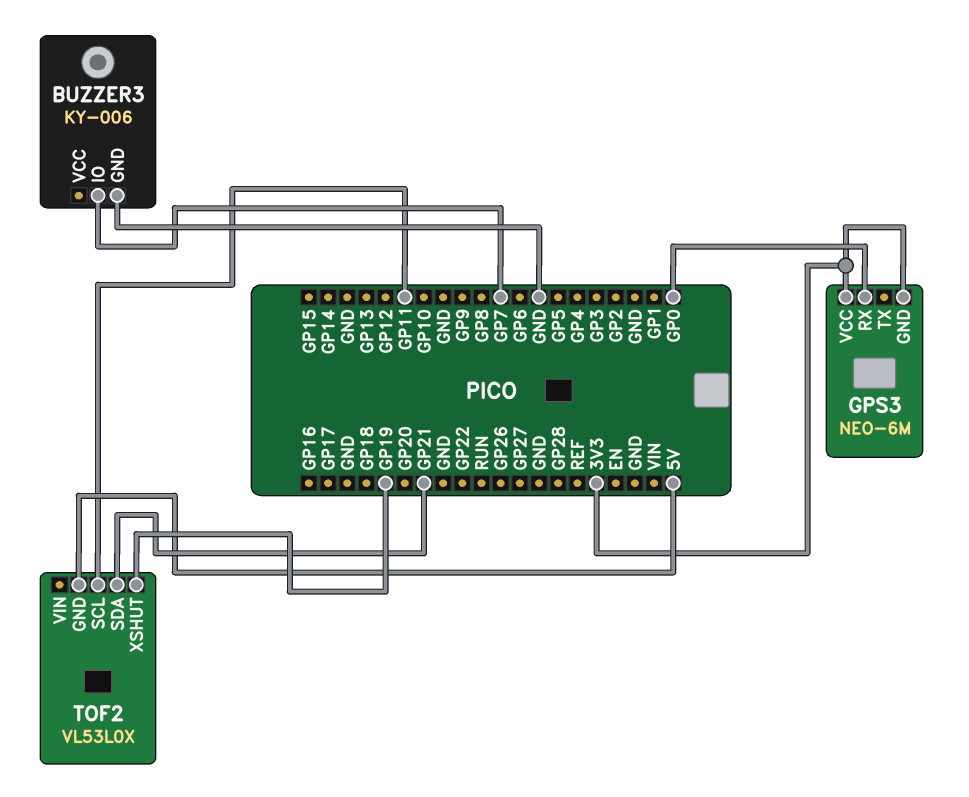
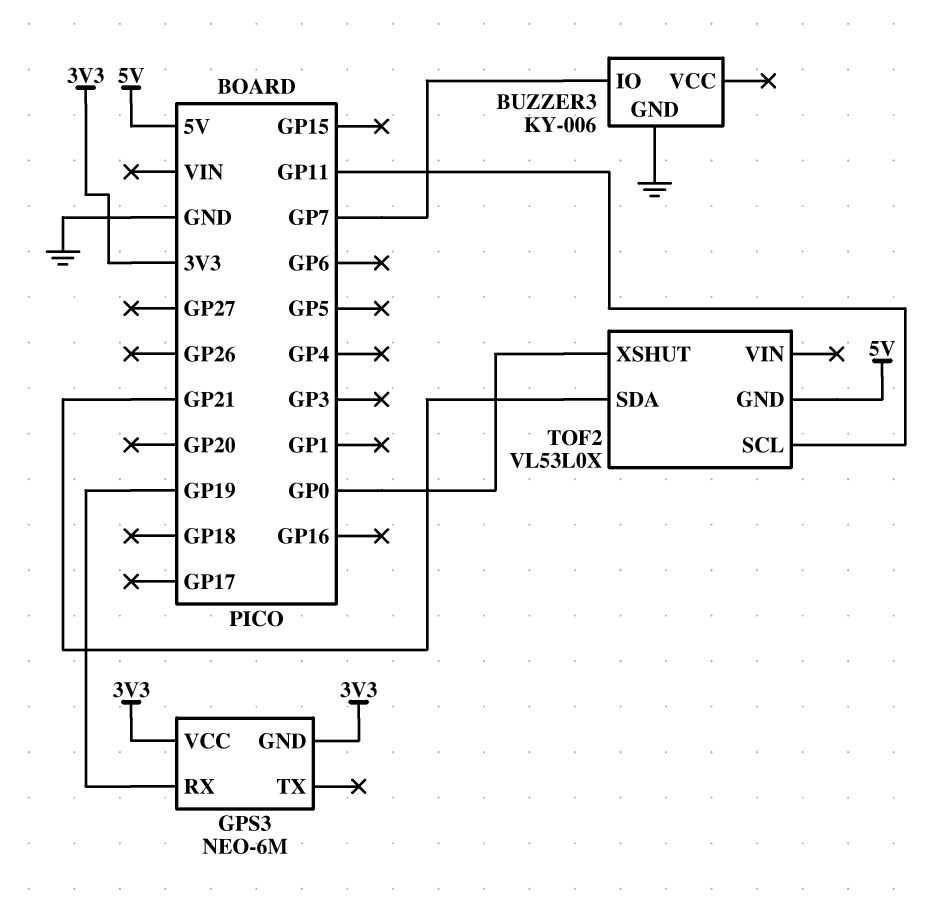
GPS3 pin RX: GP0 -> GP19
TOF2 pin XSHUT: GP19 -> GP0

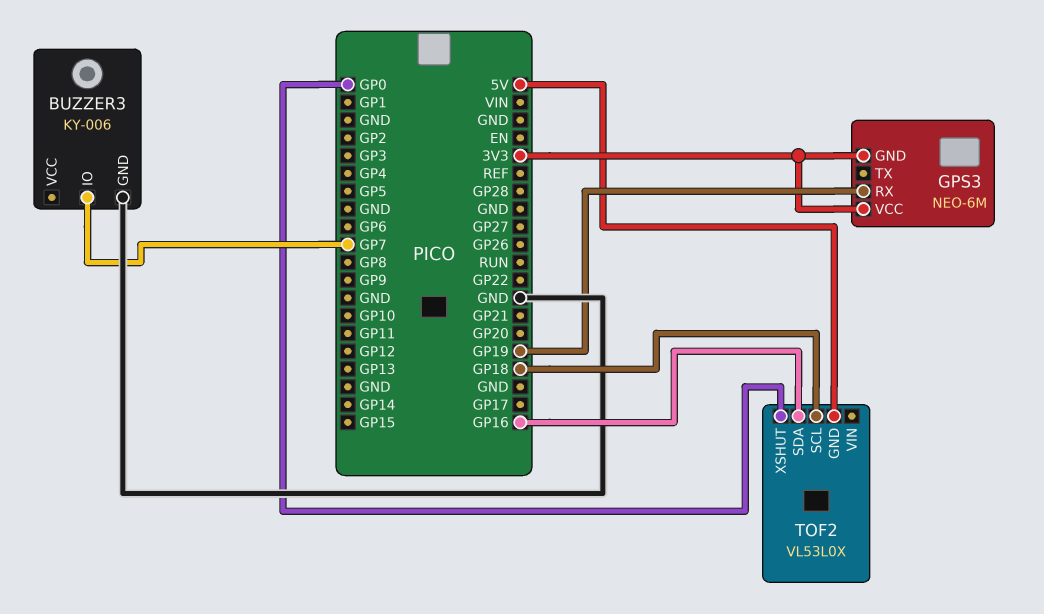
TOF2 pin SCL: GP11 -> GP18
TOF2 pin SDA: GP21 -> GP16

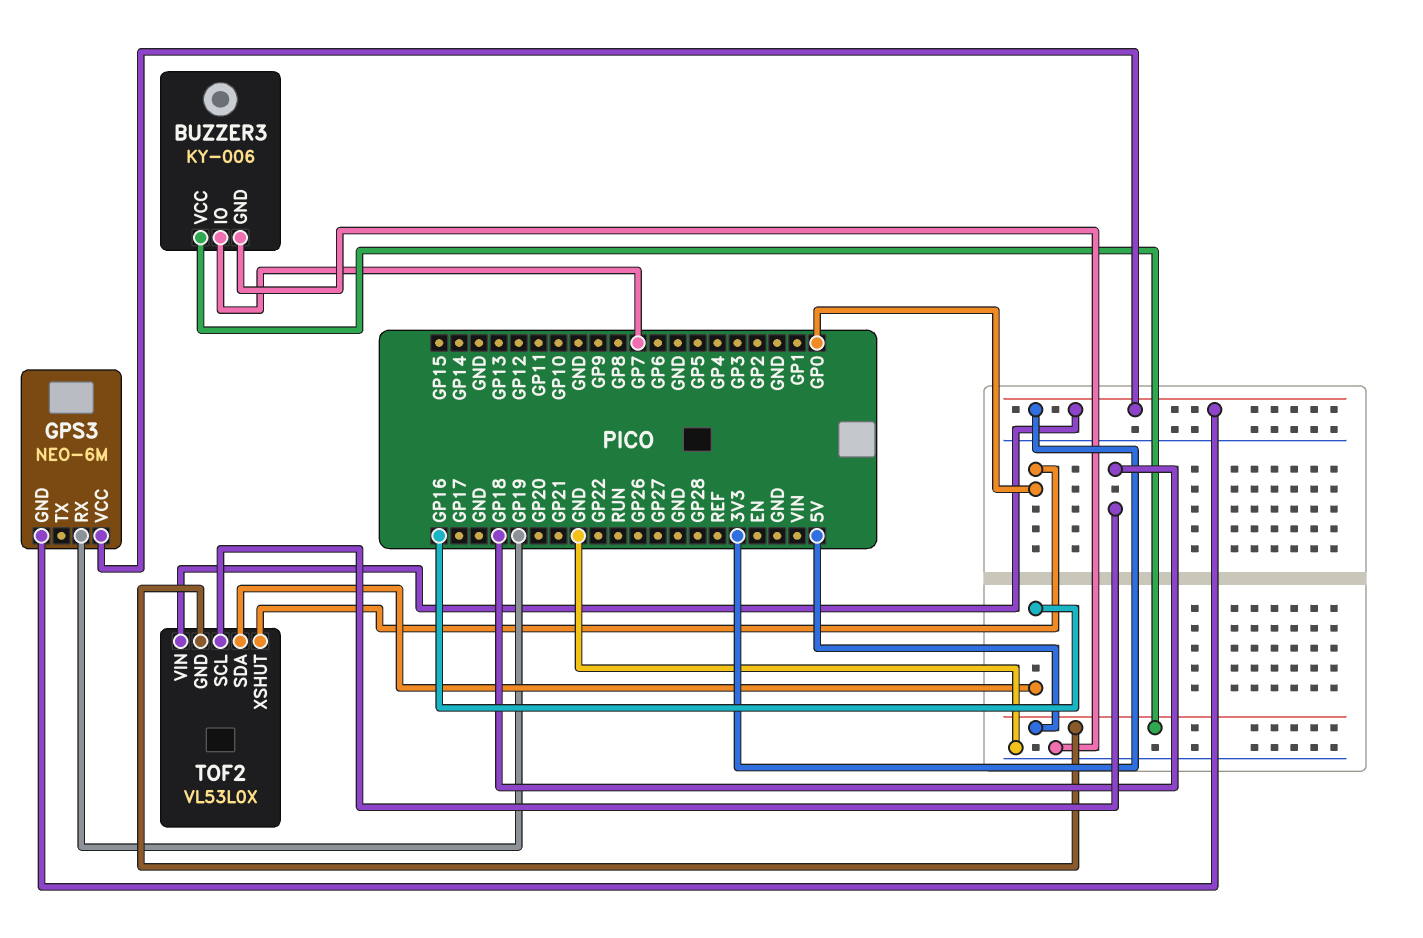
BUZZER3 pin VCC: none -> 5V
TOF2 pin VIN: none -> 3V3

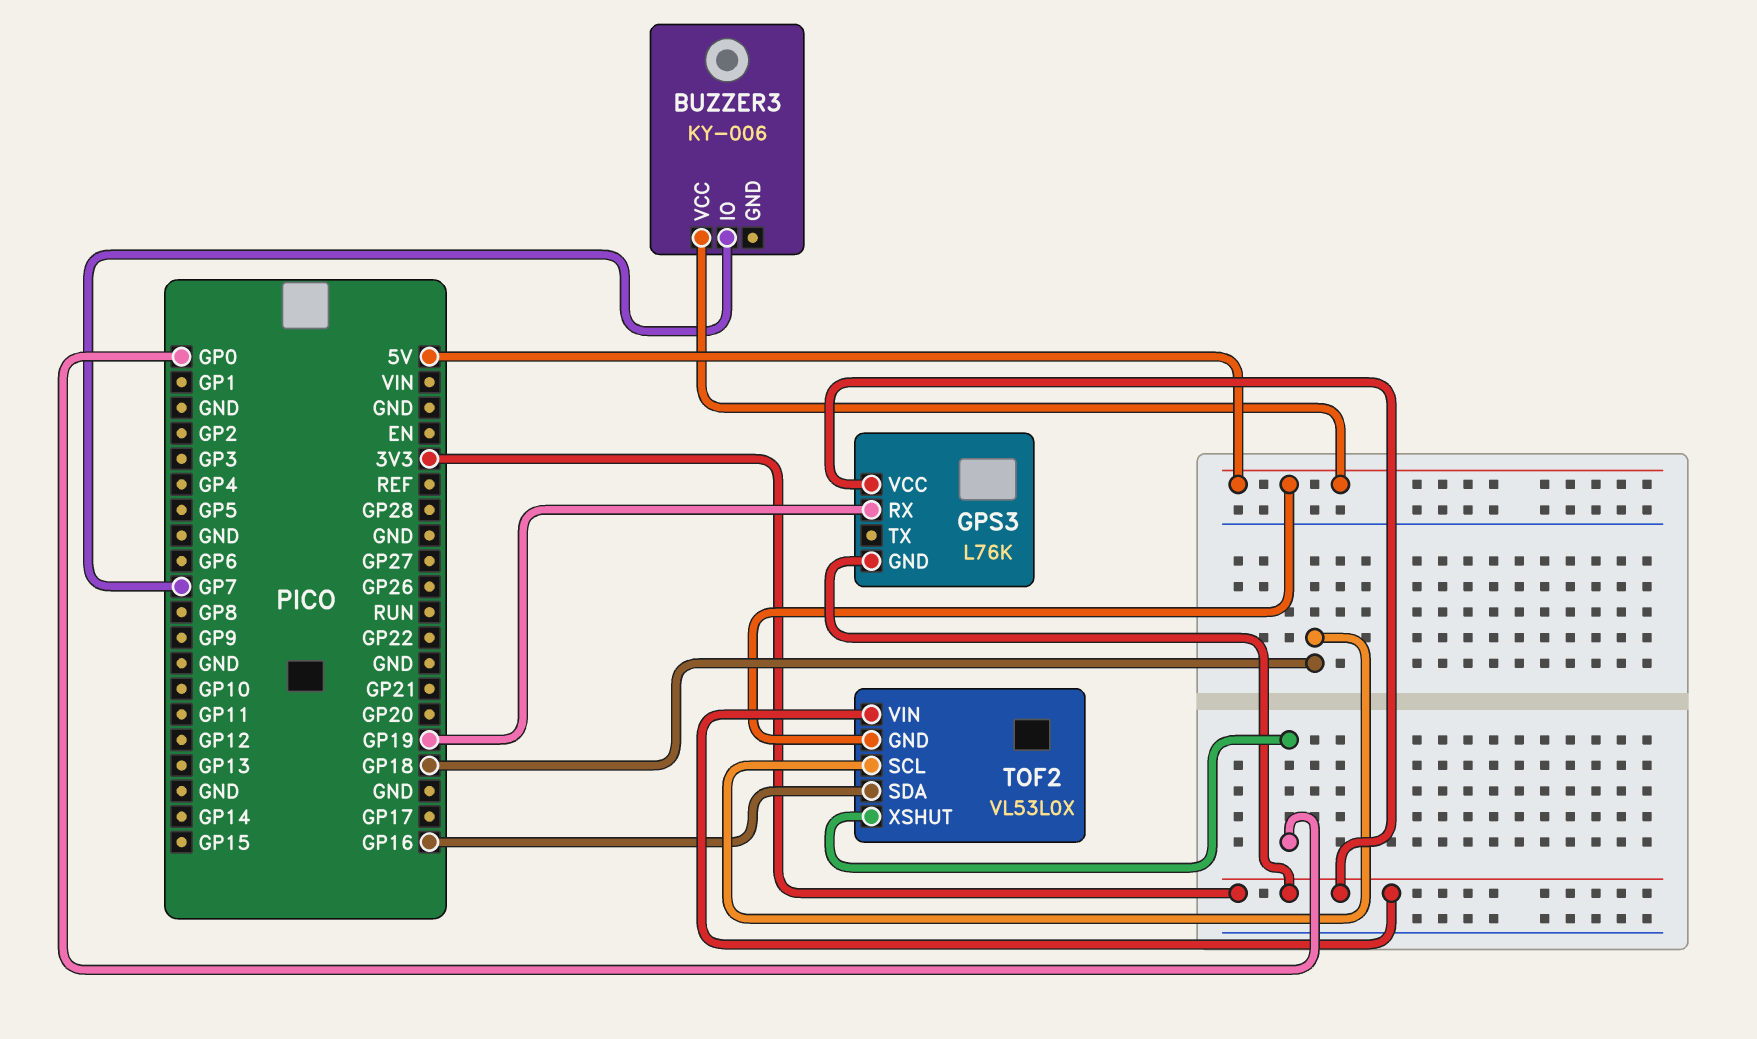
BUZZER3 pin GND: GND -> none
GPS3: NEO-6M -> L76K

